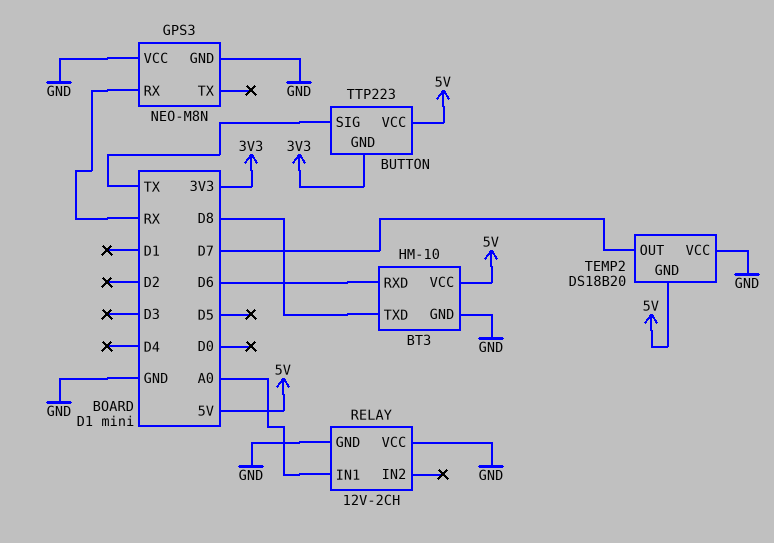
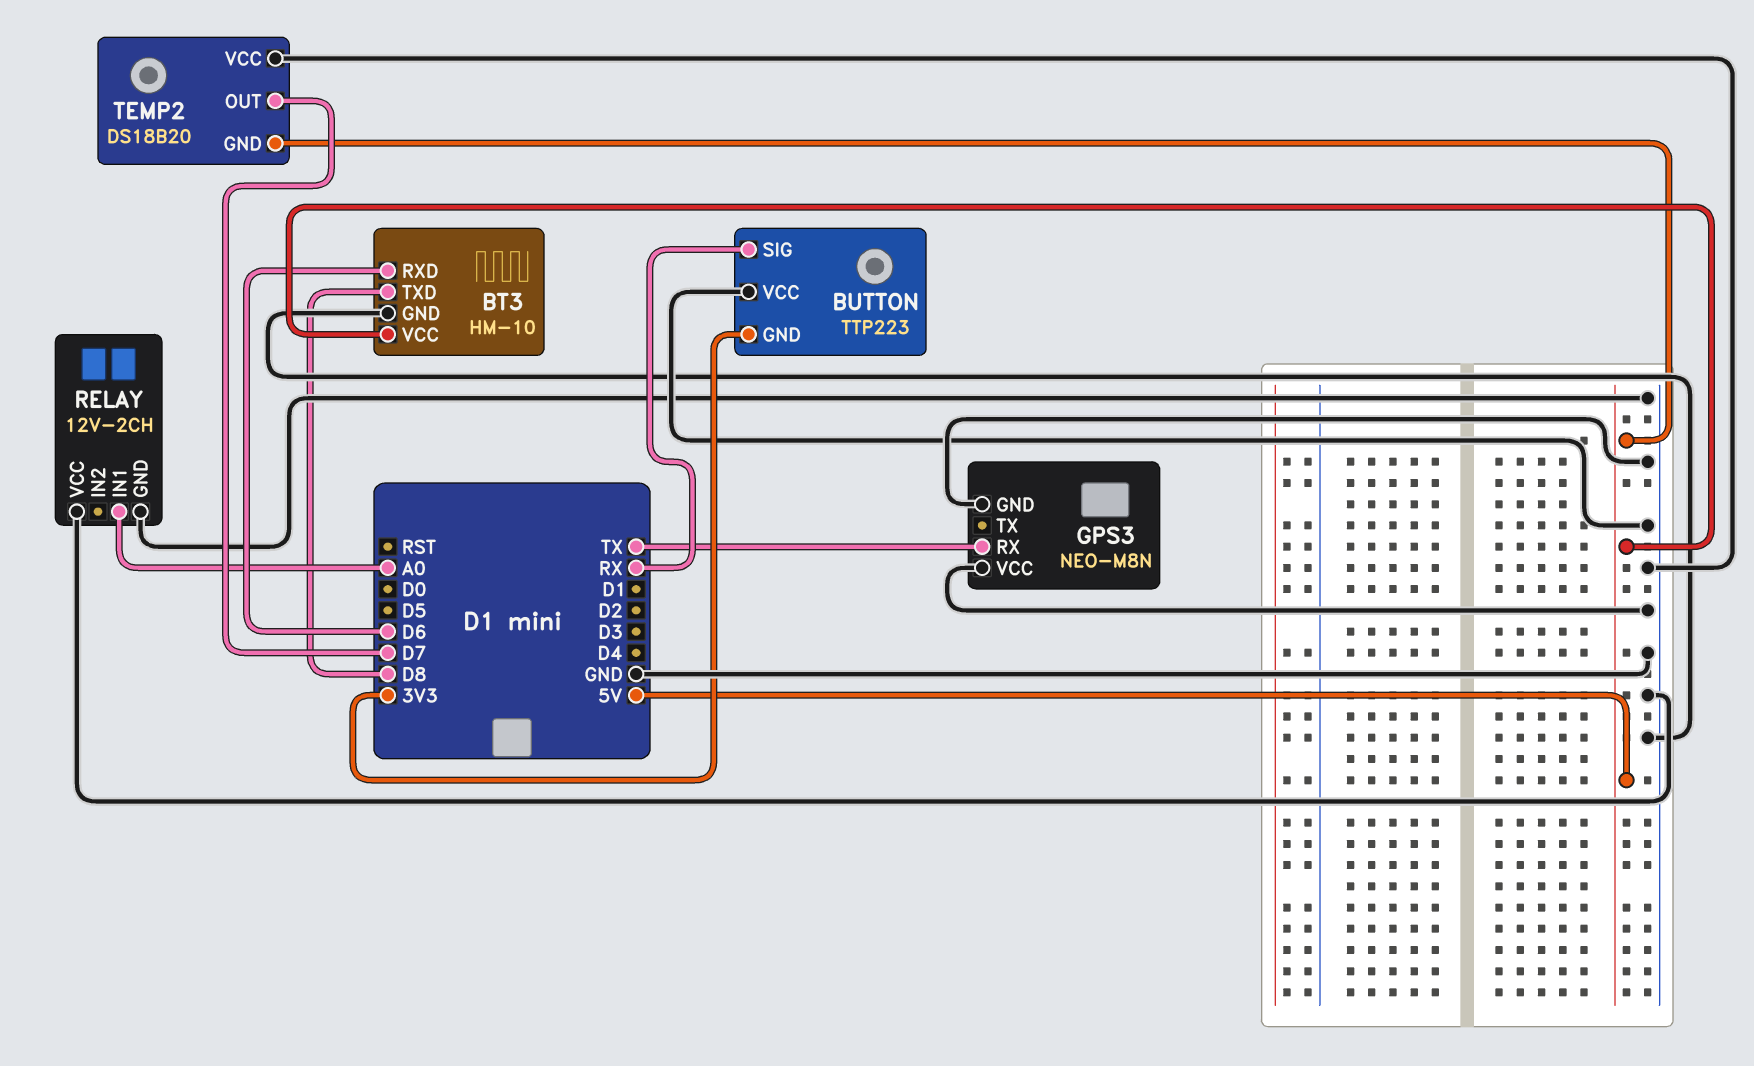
BUTTON pin SIG: TX -> RX
BUTTON pin VCC: 5V -> GND
GPS3 pin RX: RX -> TX

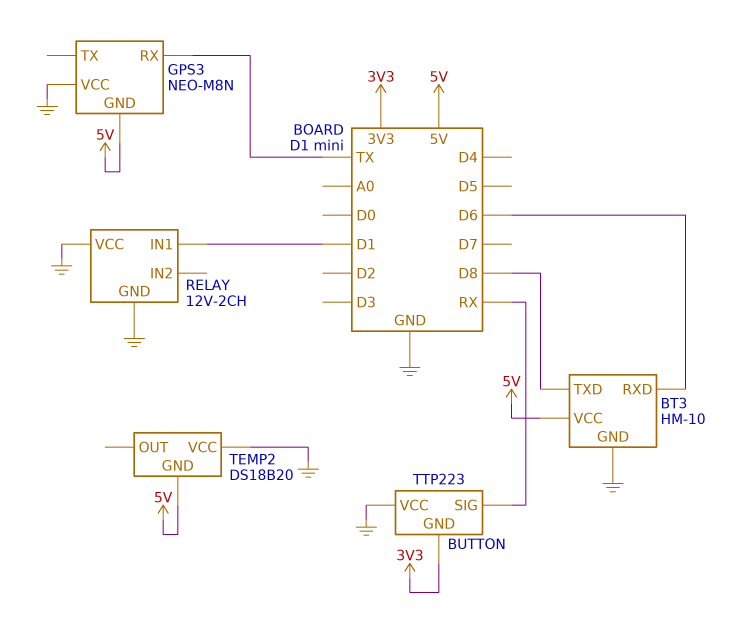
GPS3 pin GND: GND -> 5V
RELAY pin IN1: A0 -> D1
TEMP2 pin OUT: D7 -> none

